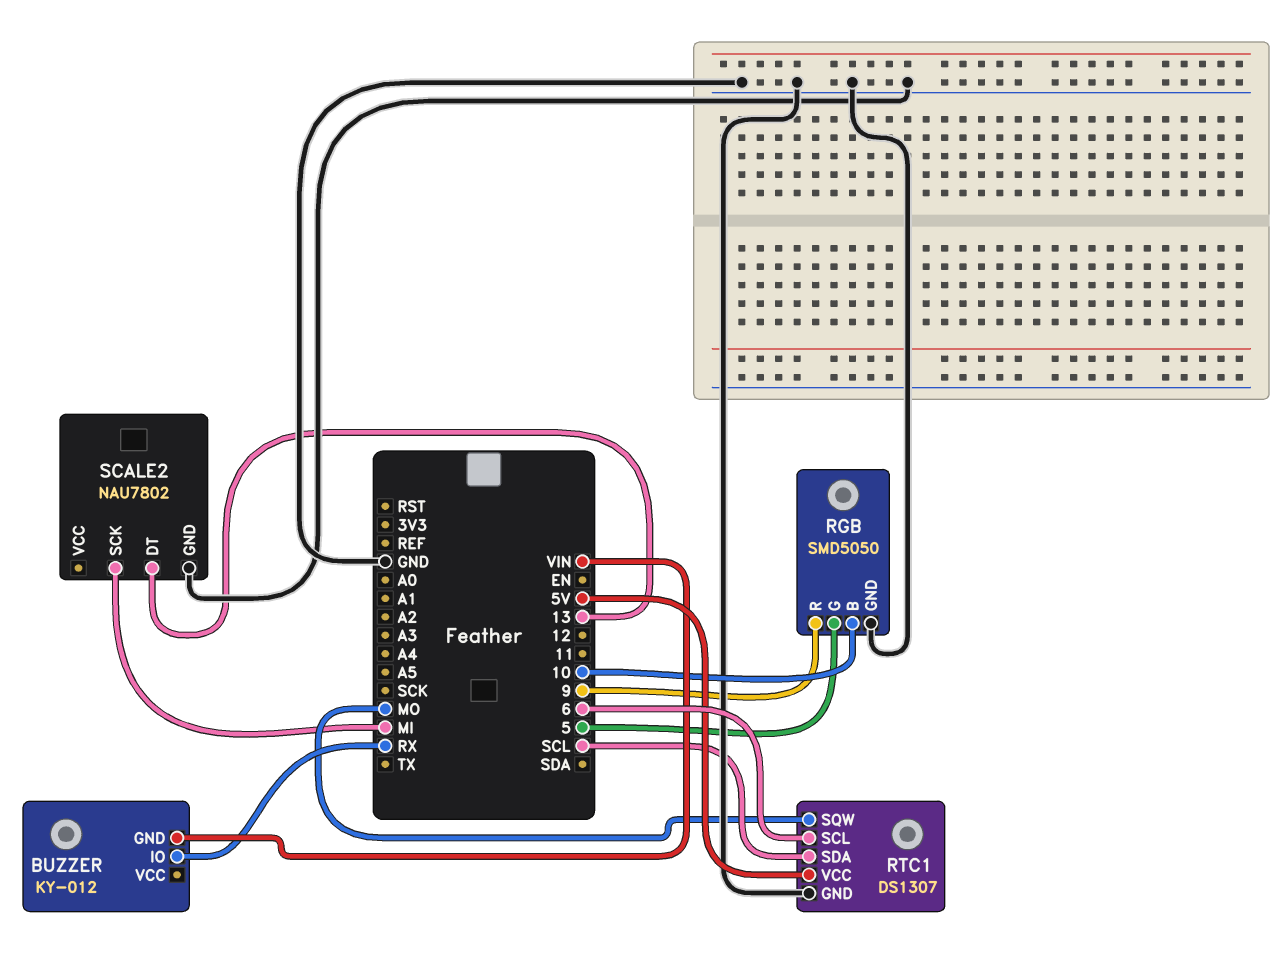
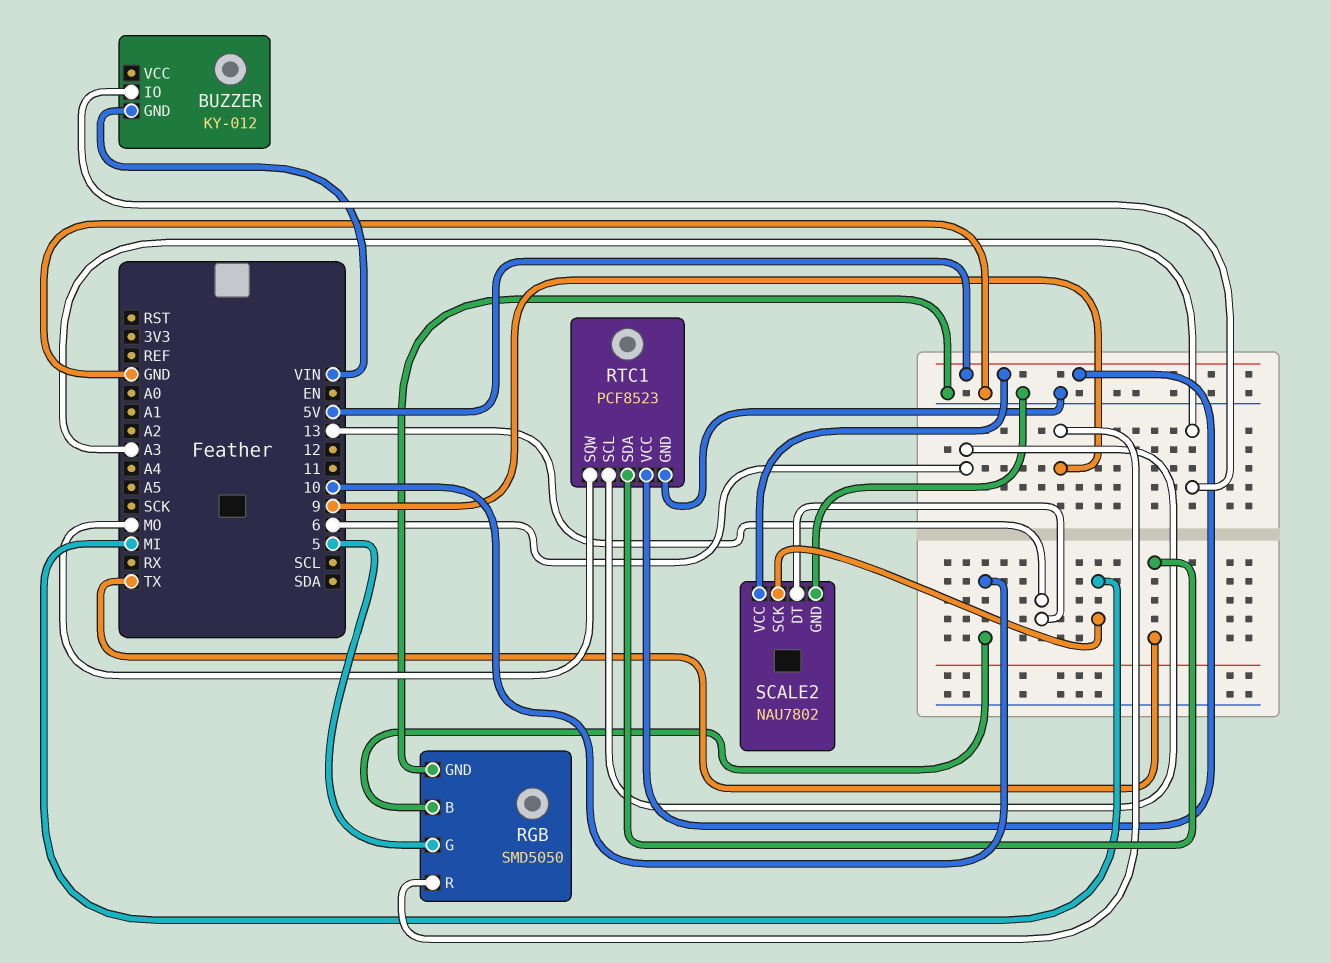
BUZZER pin IO: RX -> A3
RTC1: DS1307 -> PCF8523
RTC1 pin SDA: SCL -> TX
SCALE2 pin VCC: none -> 5V

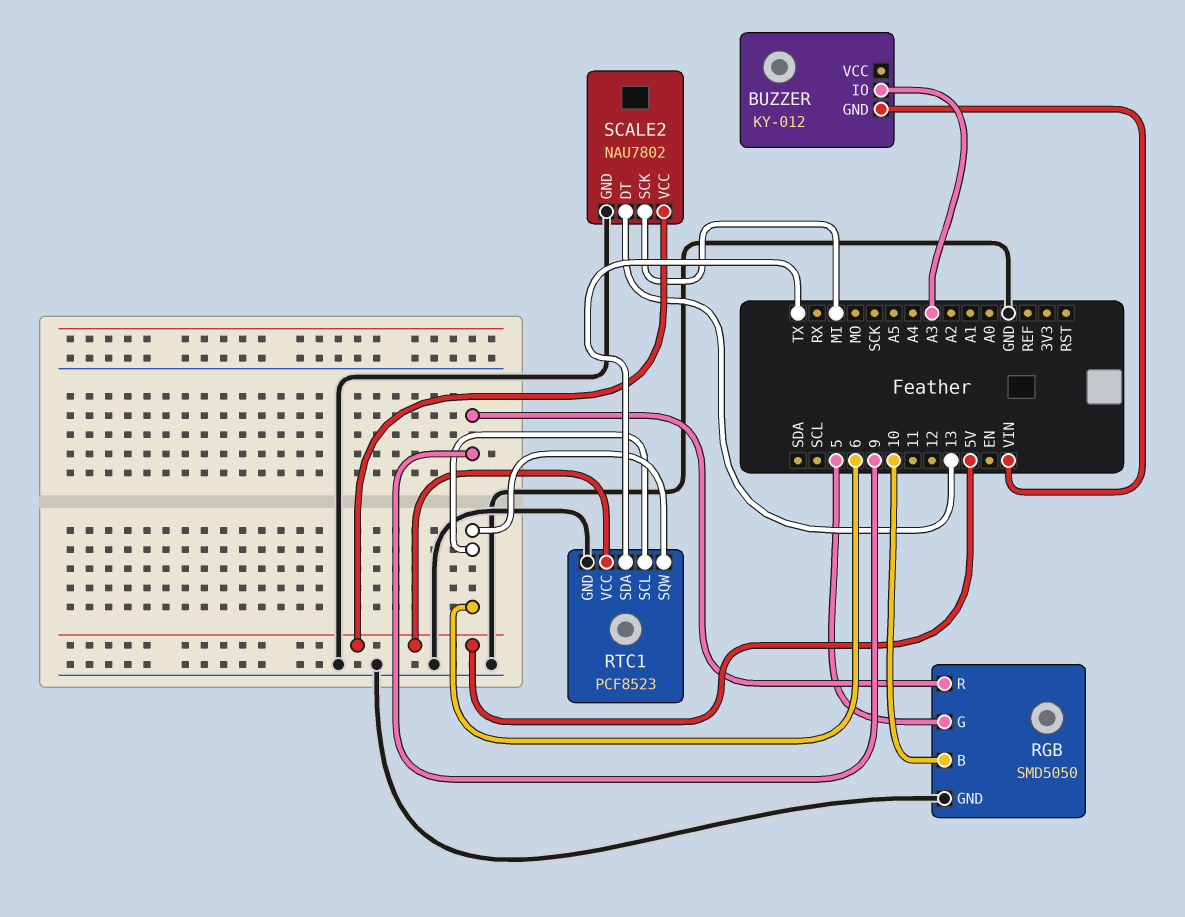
RTC1 pin SQW: MO -> 6

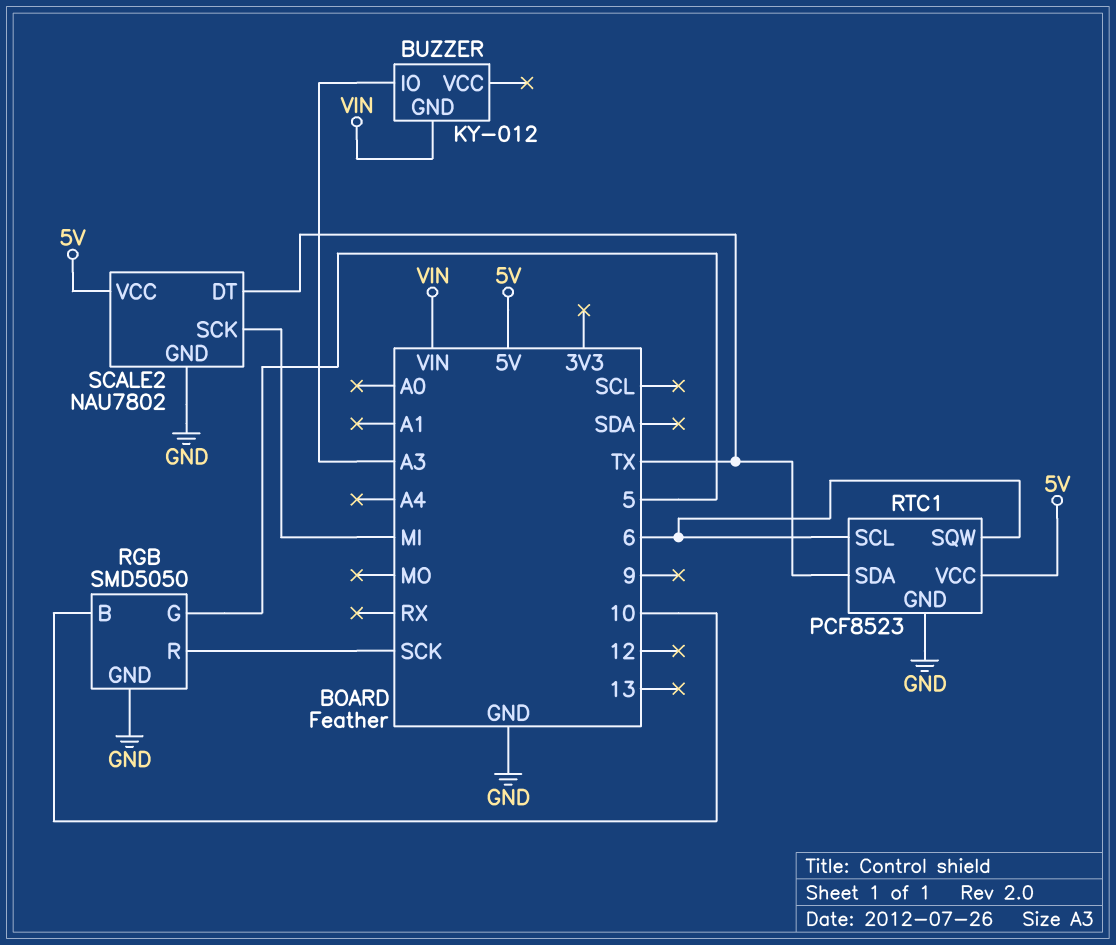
RGB pin R: 9 -> SCK
SCALE2 pin DT: 13 -> TX

